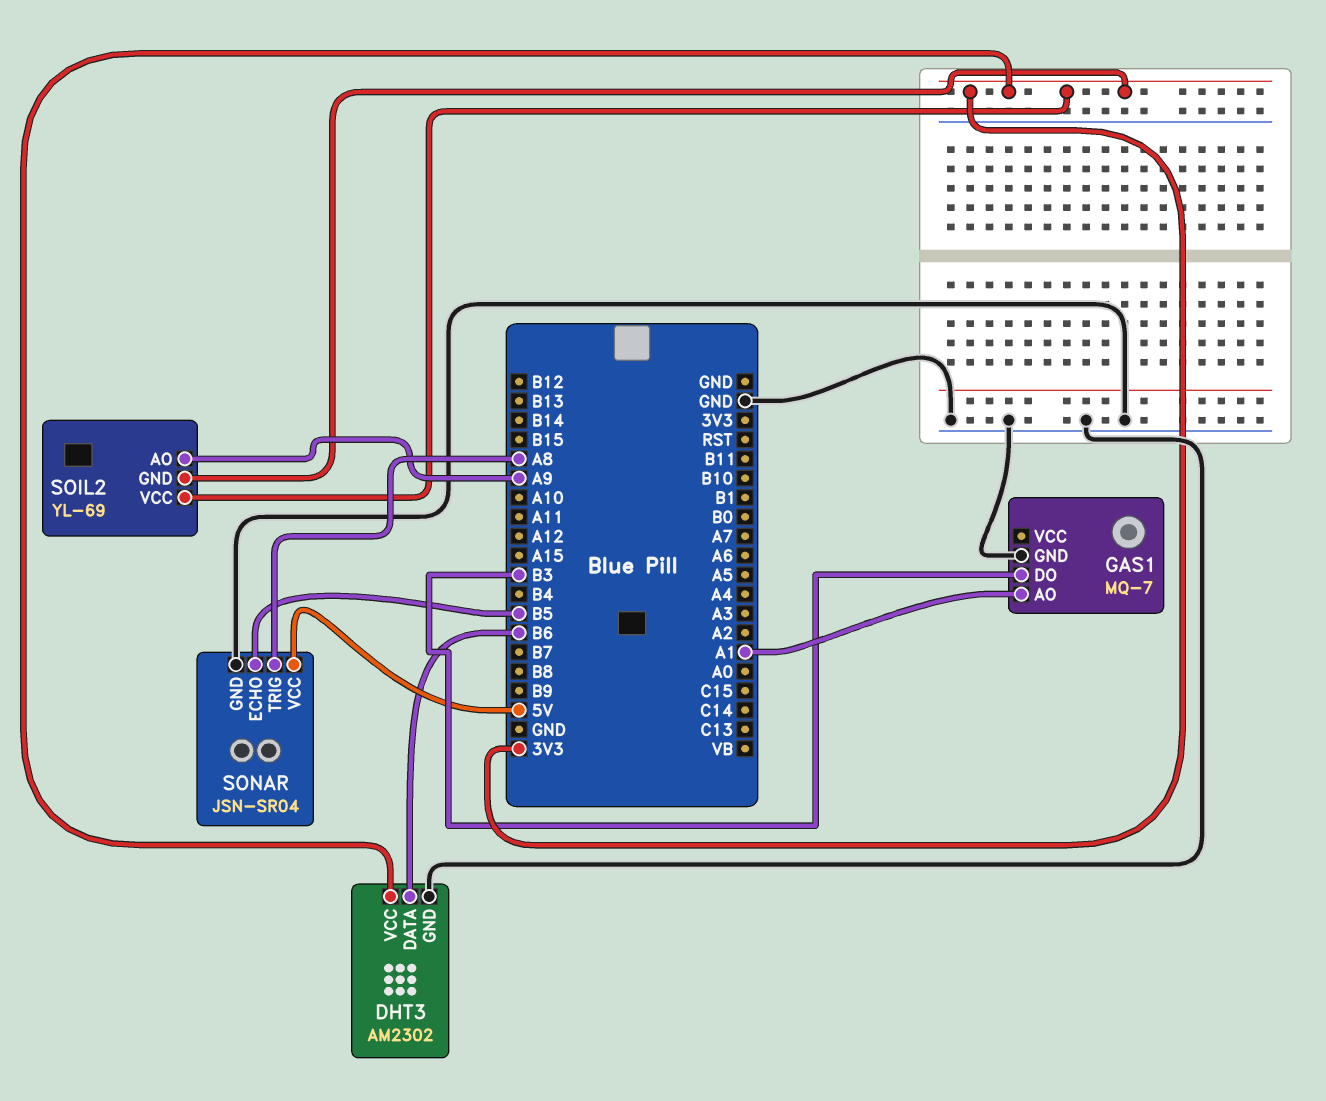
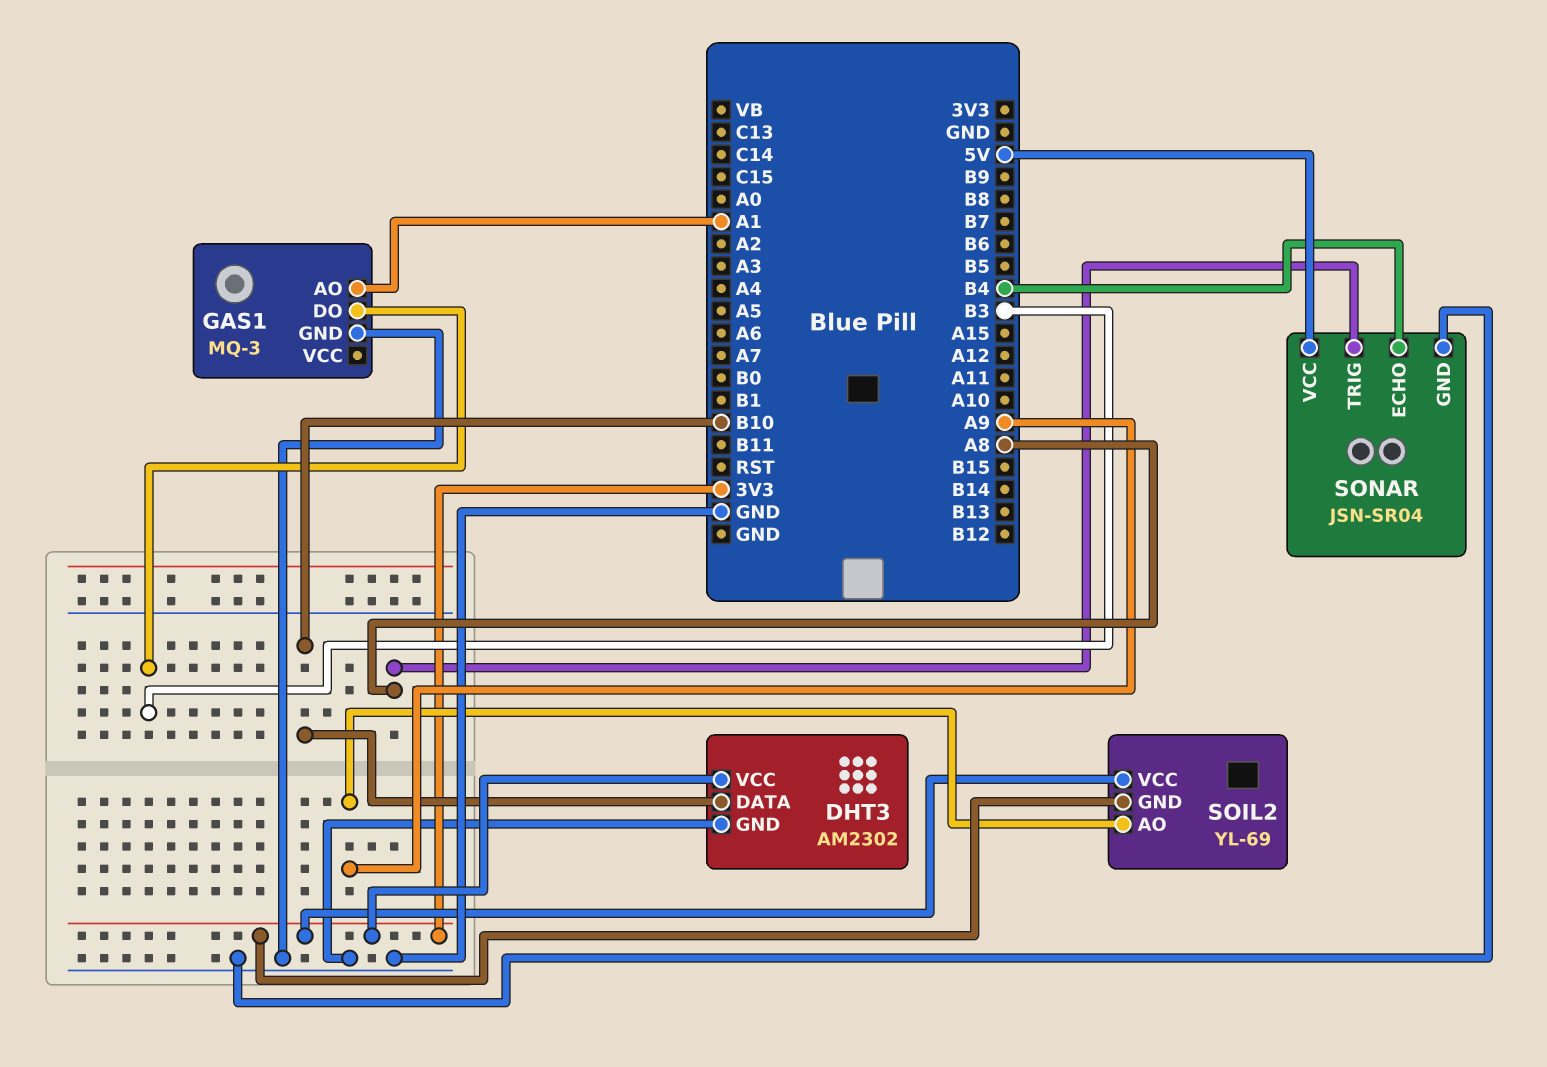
DHT3 pin DATA: B6 -> B10
GAS1: MQ-7 -> MQ-3
SONAR pin ECHO: B5 -> B4

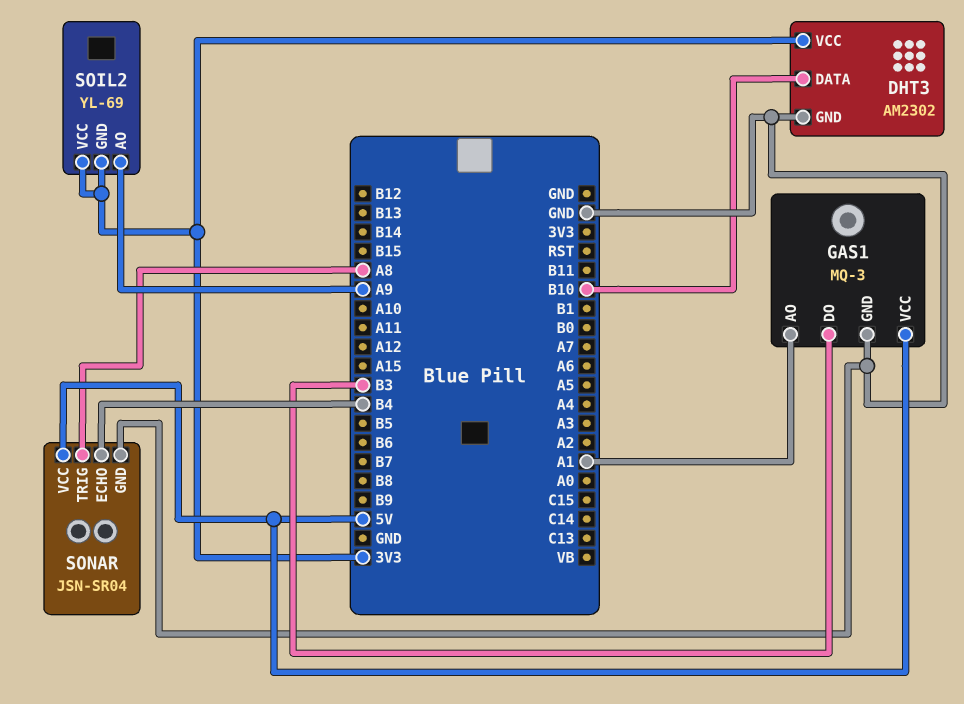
GAS1 pin VCC: none -> 5V

